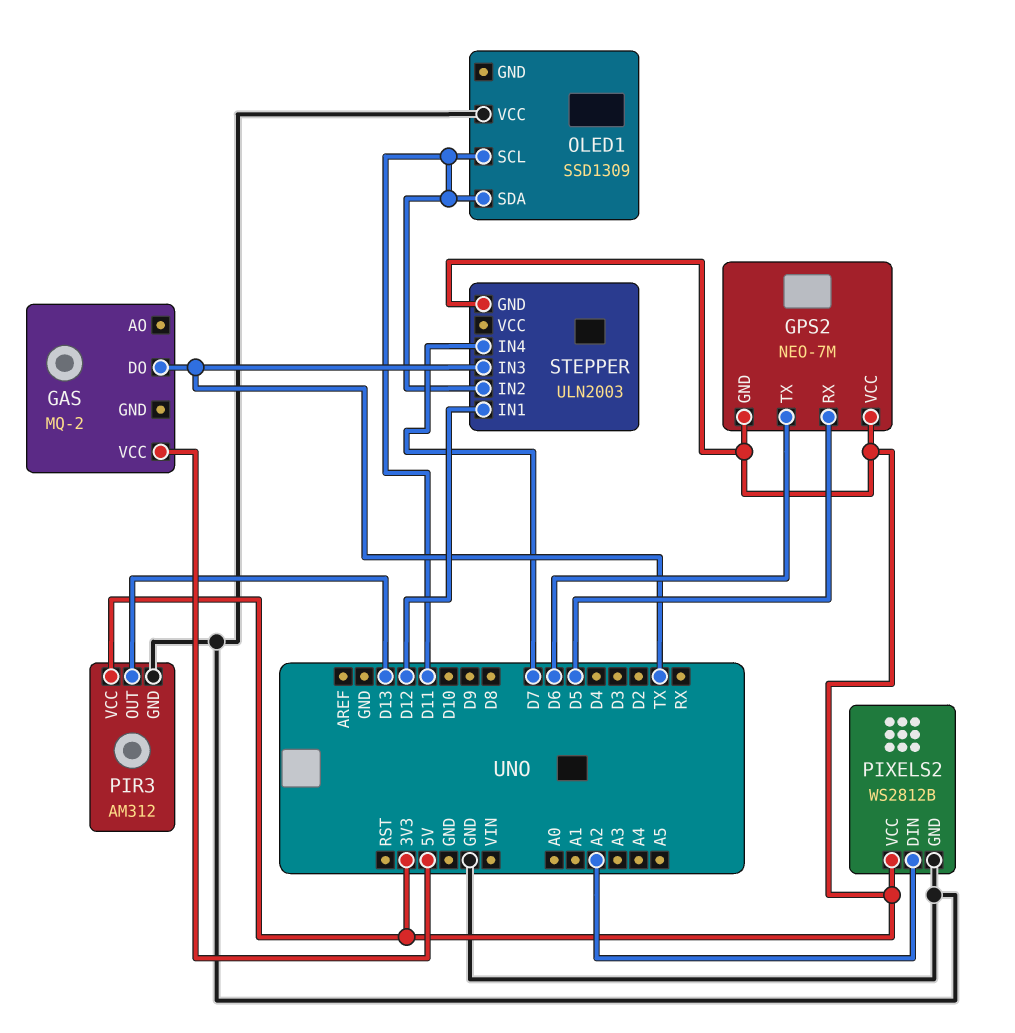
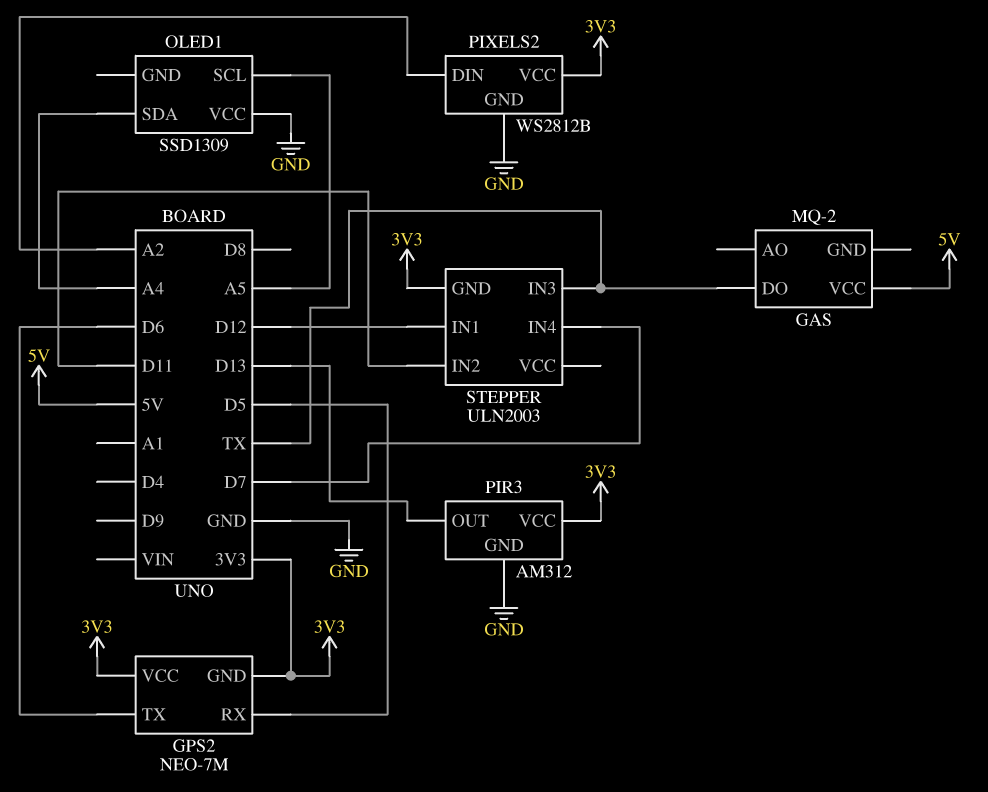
OLED1 pin SCL: D11 -> A5
OLED1 pin SDA: D11 -> A4

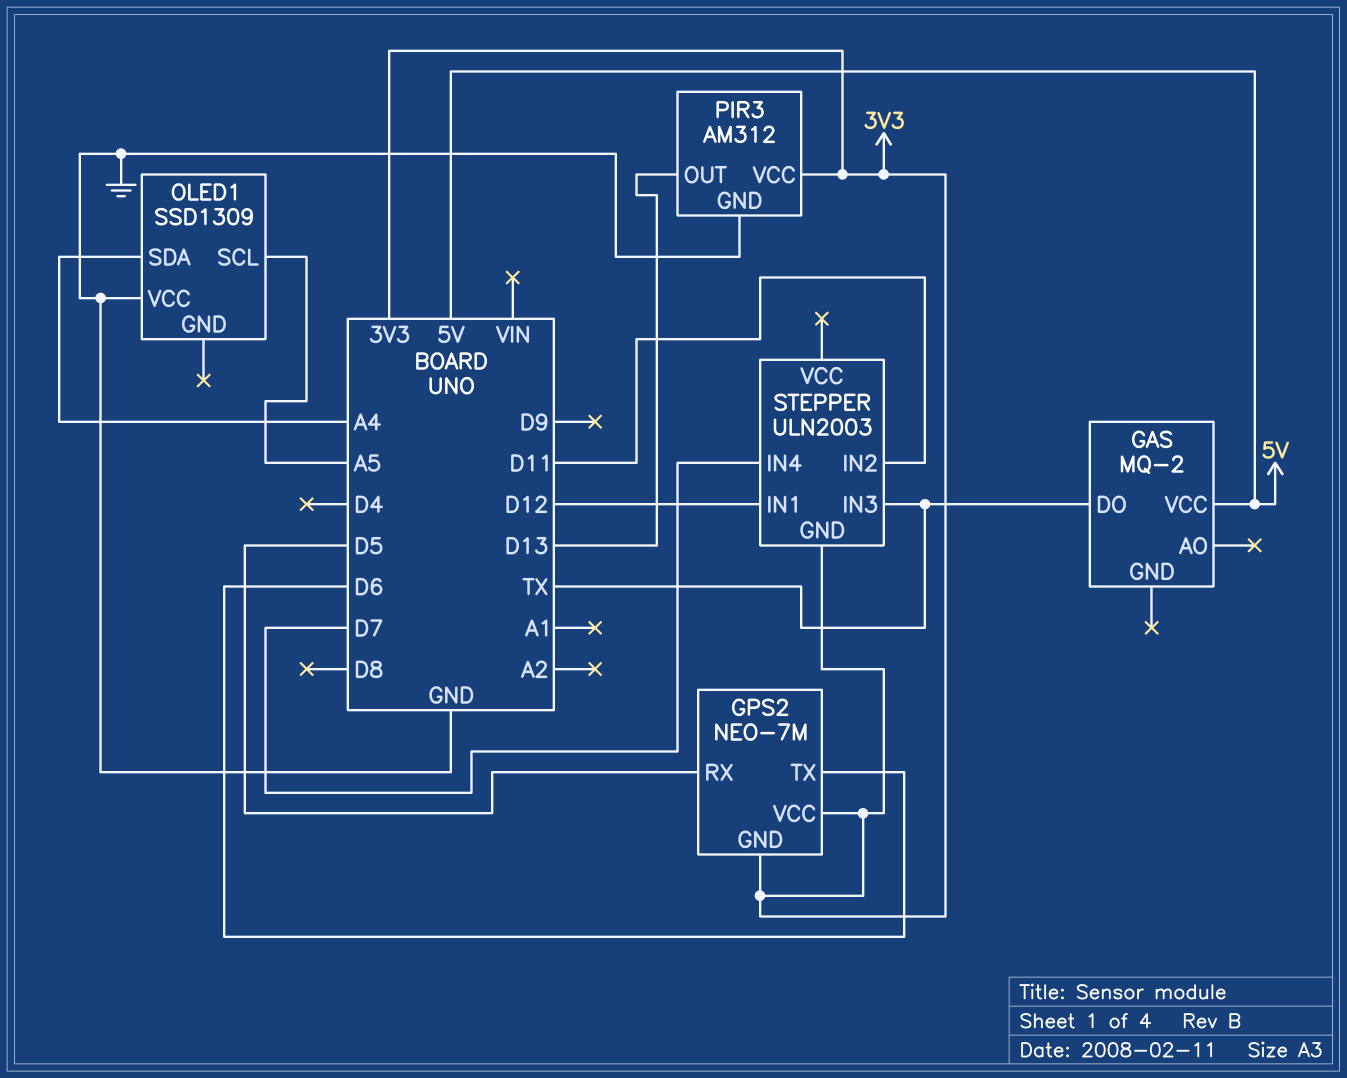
PIXELS2: WS2812B -> none
PIXELS2 pin DIN: A2 -> none
PIXELS2 pin GND: GND -> none
PIXELS2 pin VCC: 3V3 -> none

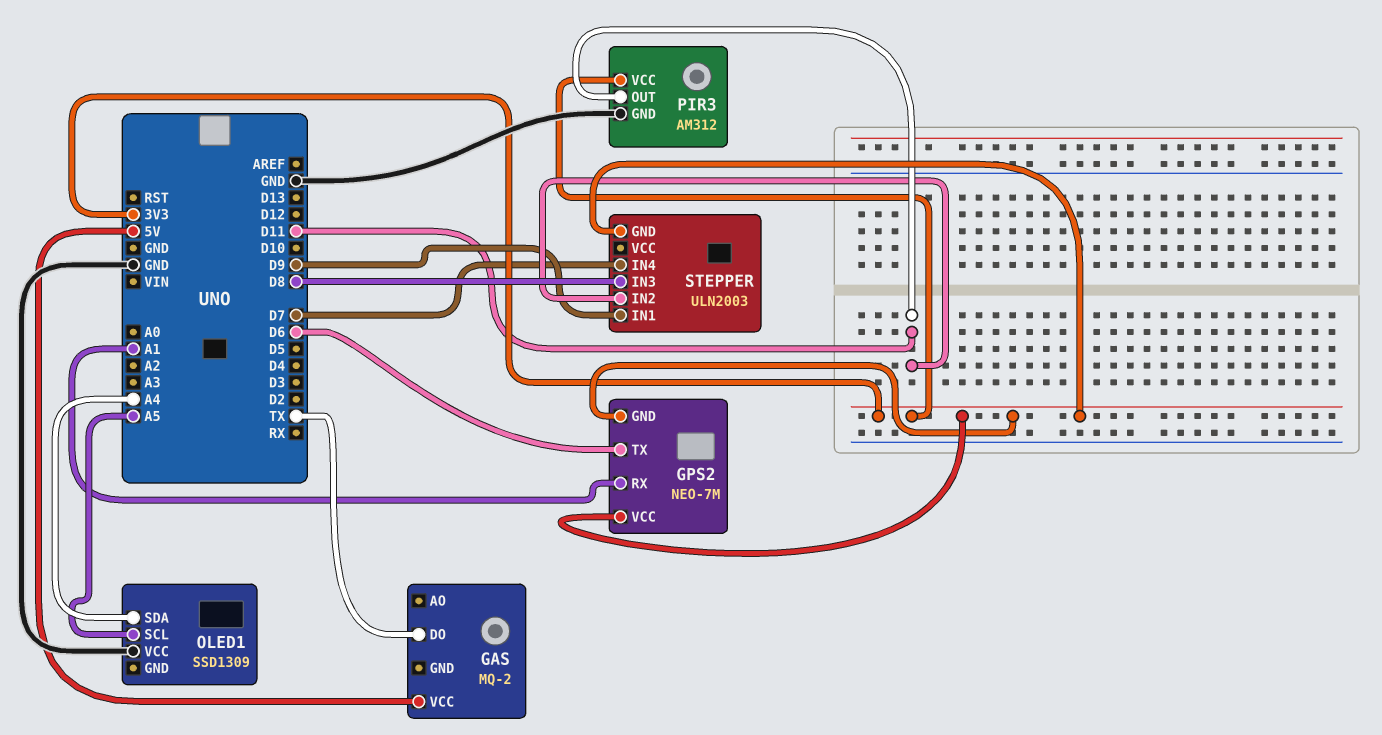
GPS2 pin RX: D5 -> A1
PIR3 pin OUT: D13 -> D11
STEPPER pin IN1: D12 -> D9
STEPPER pin IN3: TX -> D8

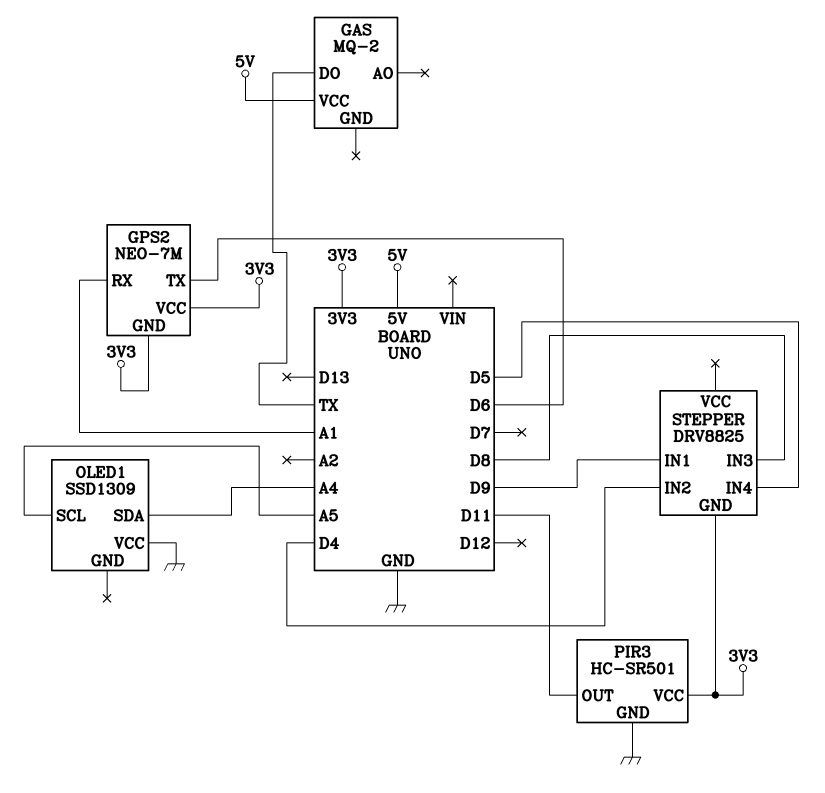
PIR3: AM312 -> HC-SR501
STEPPER: ULN2003 -> DRV8825
STEPPER pin IN2: D11 -> D4
STEPPER pin IN4: D7 -> D5

